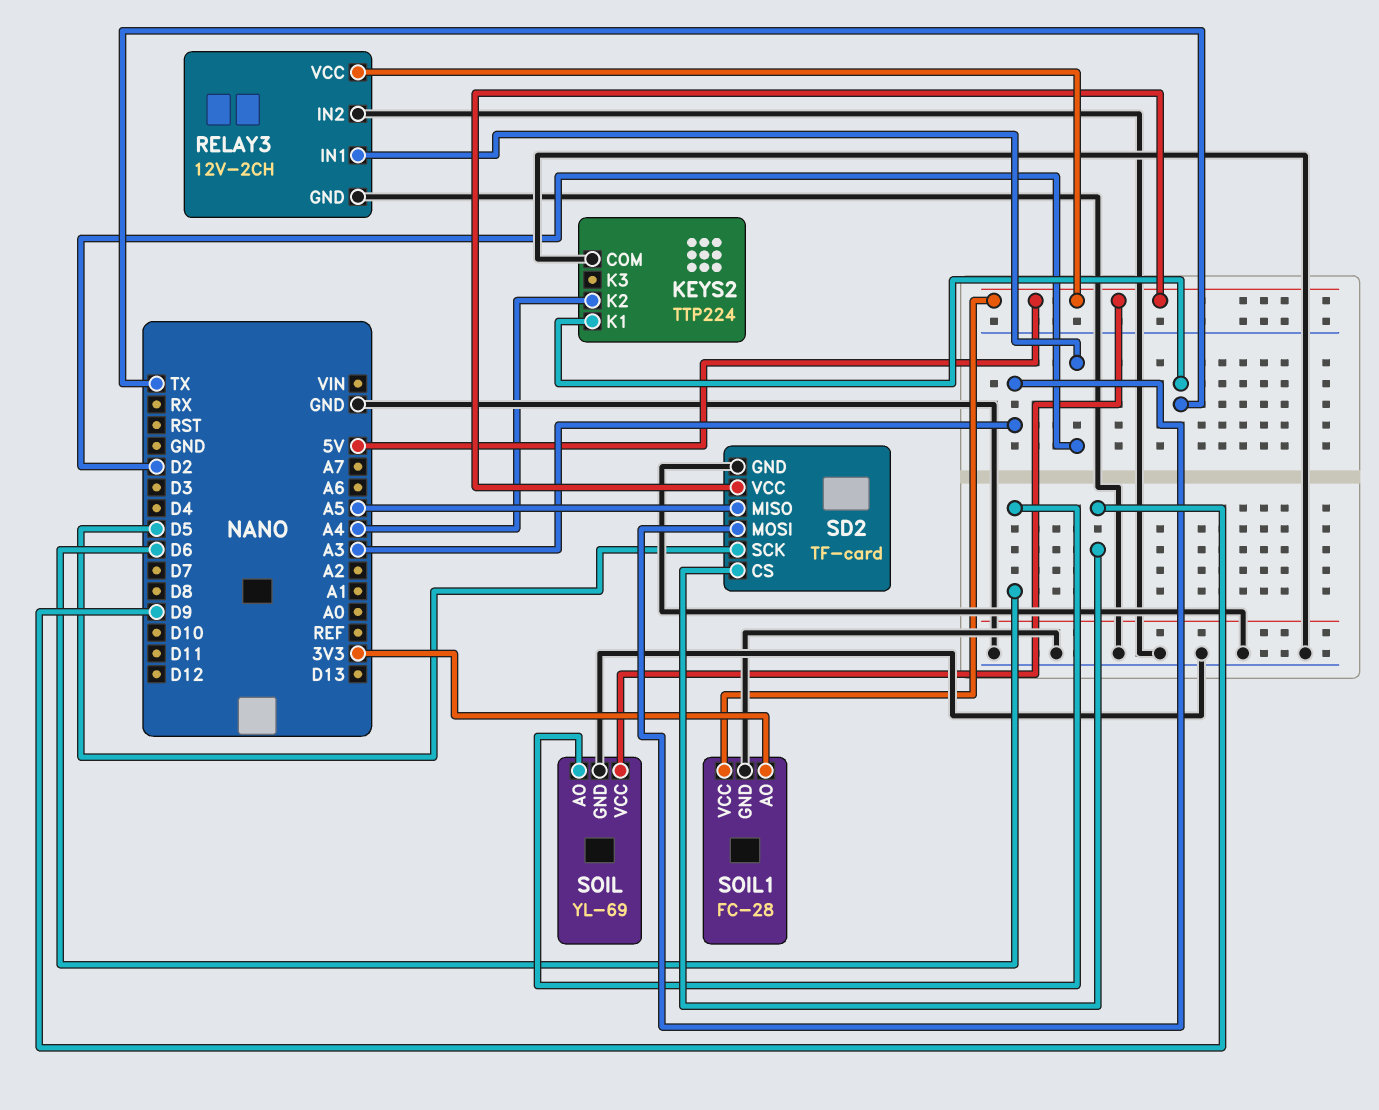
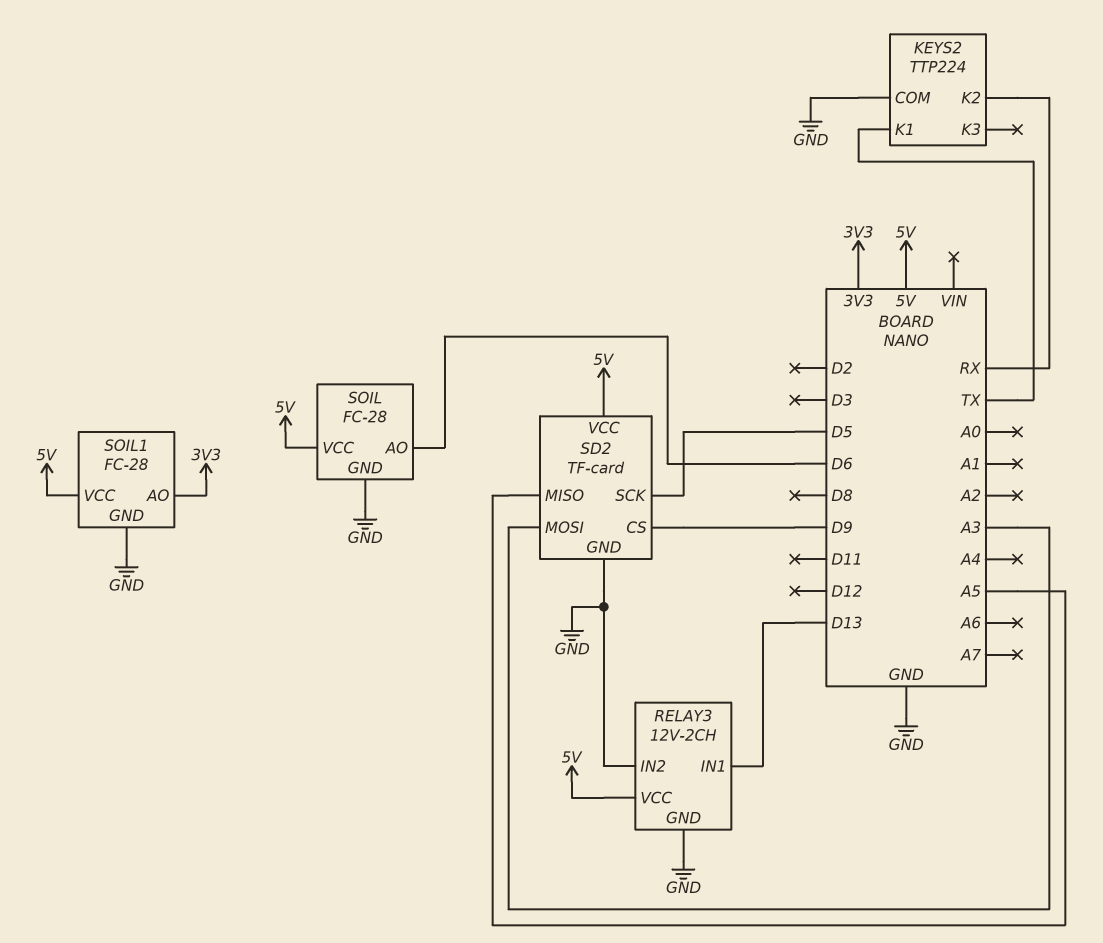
KEYS2 pin K2: A4 -> RX
RELAY3 pin IN1: D2 -> D13
SOIL: YL-69 -> FC-28

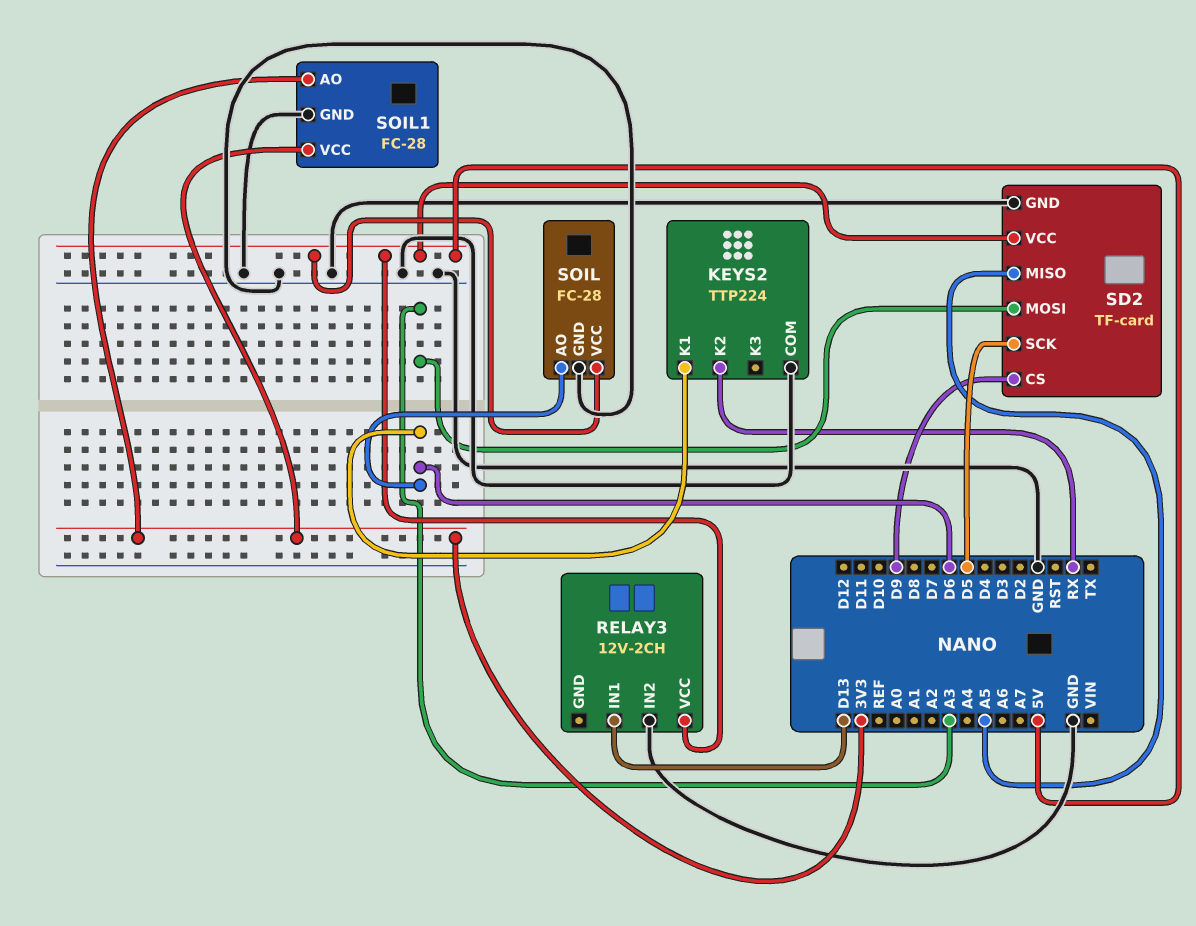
KEYS2 pin K1: TX -> D6
RELAY3 pin GND: GND -> none
SOIL1 pin VCC: 5V -> 3V3

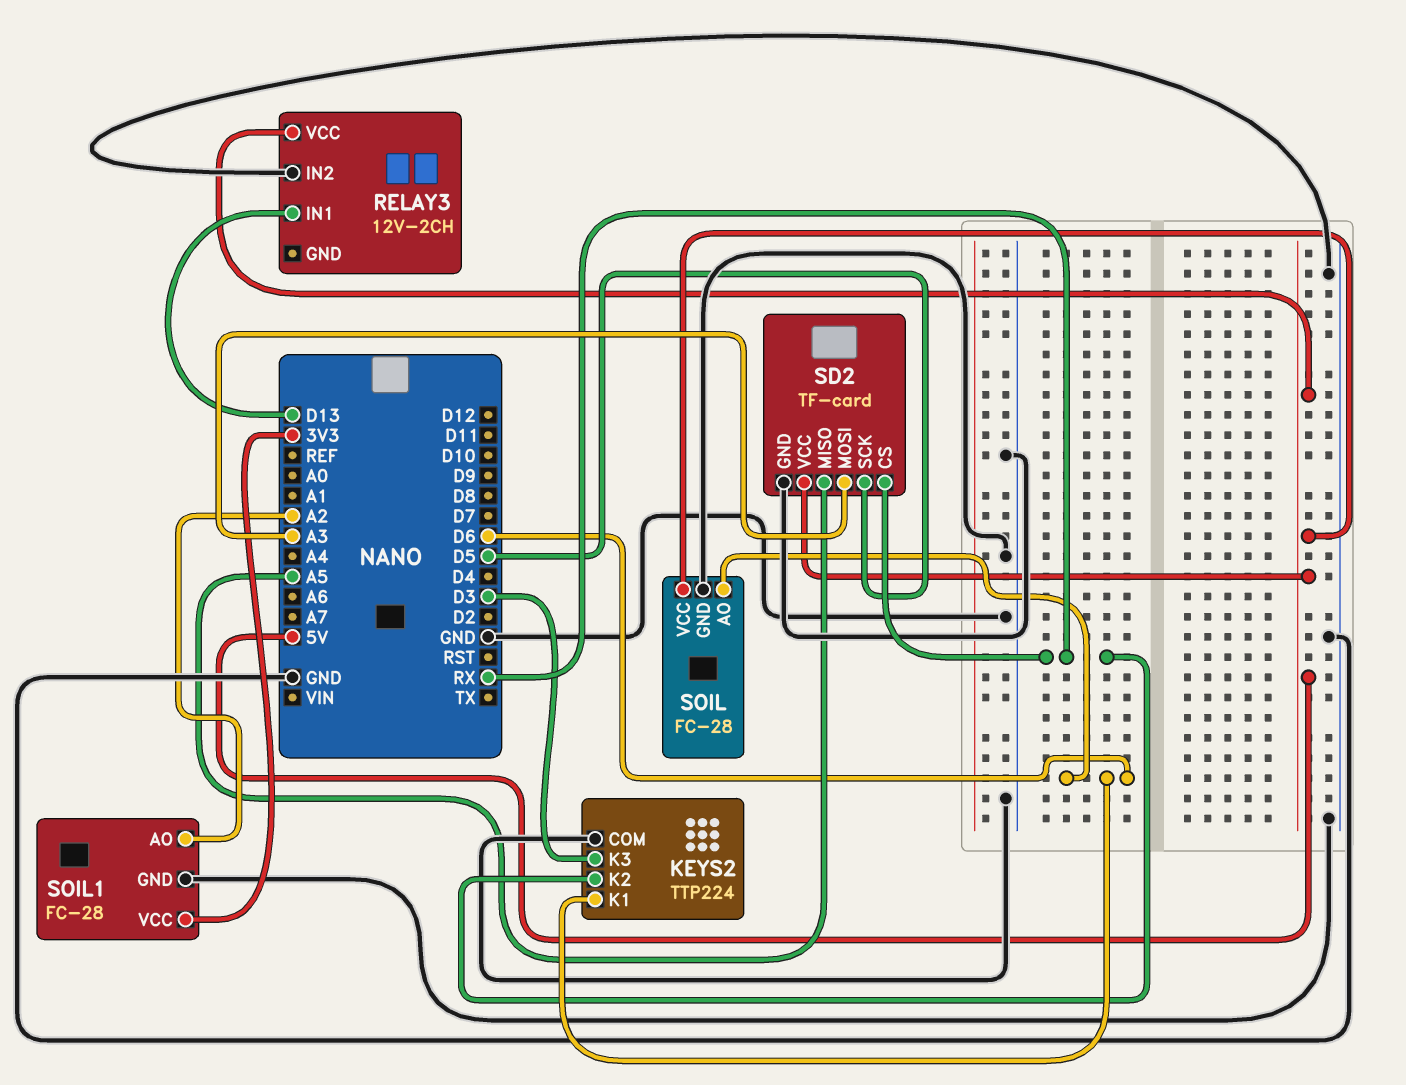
KEYS2 pin K3: none -> D3
SD2 pin CS: D9 -> RX
SOIL1 pin AO: 3V3 -> A2

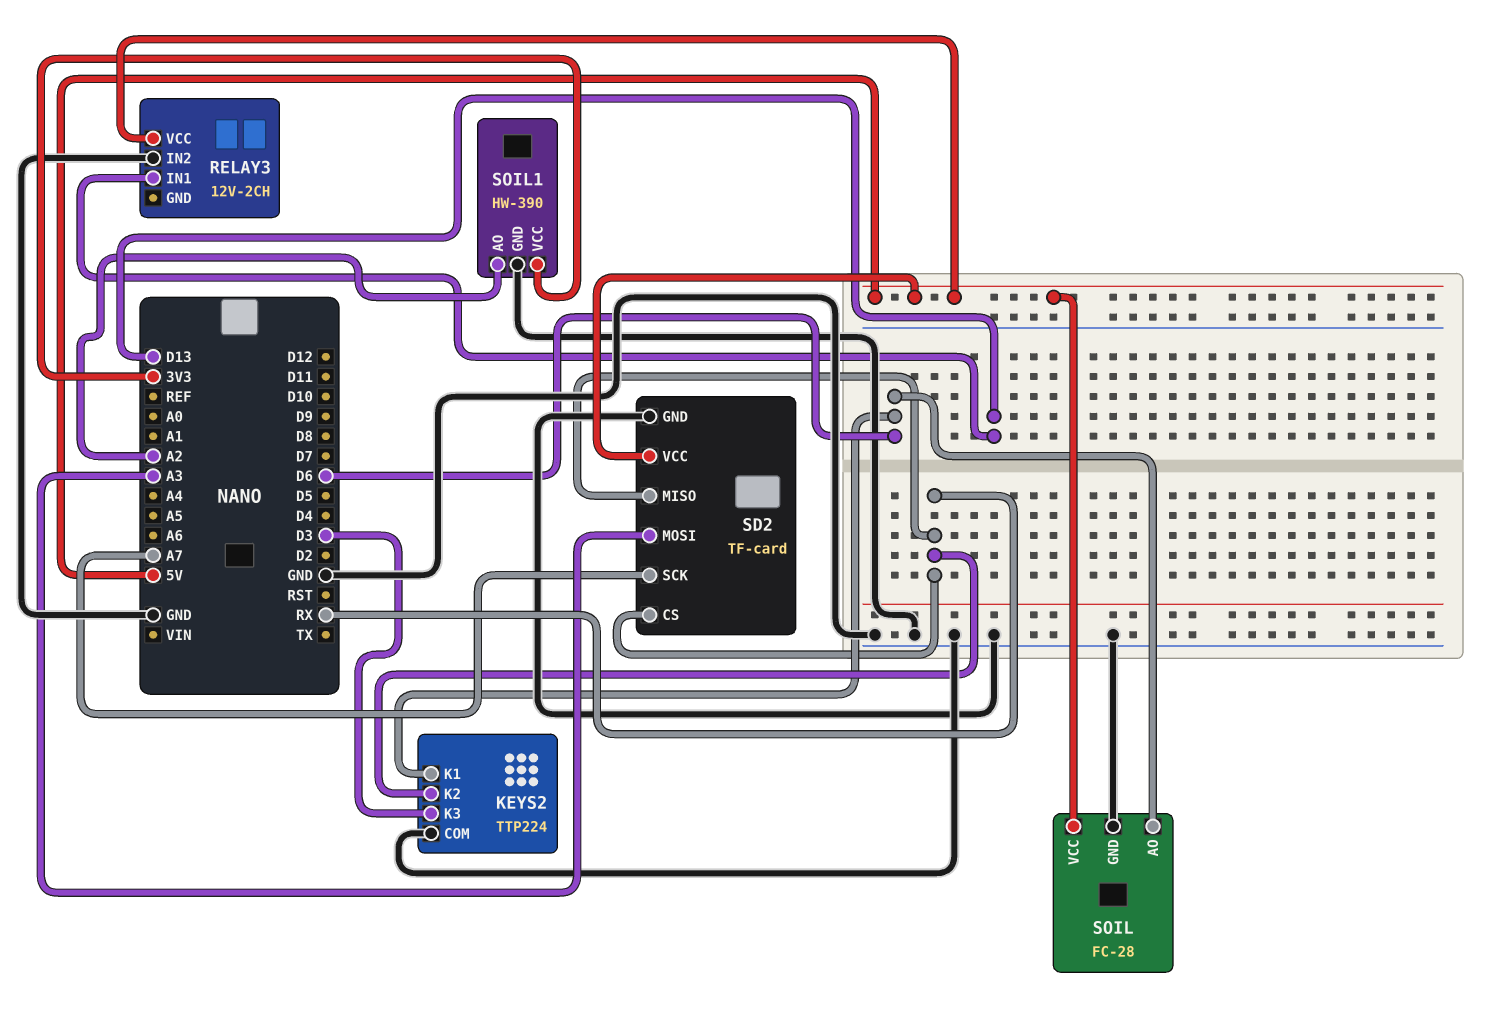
SD2 pin MISO: A5 -> RX
SD2 pin SCK: D5 -> A7
SOIL1: FC-28 -> HW-390

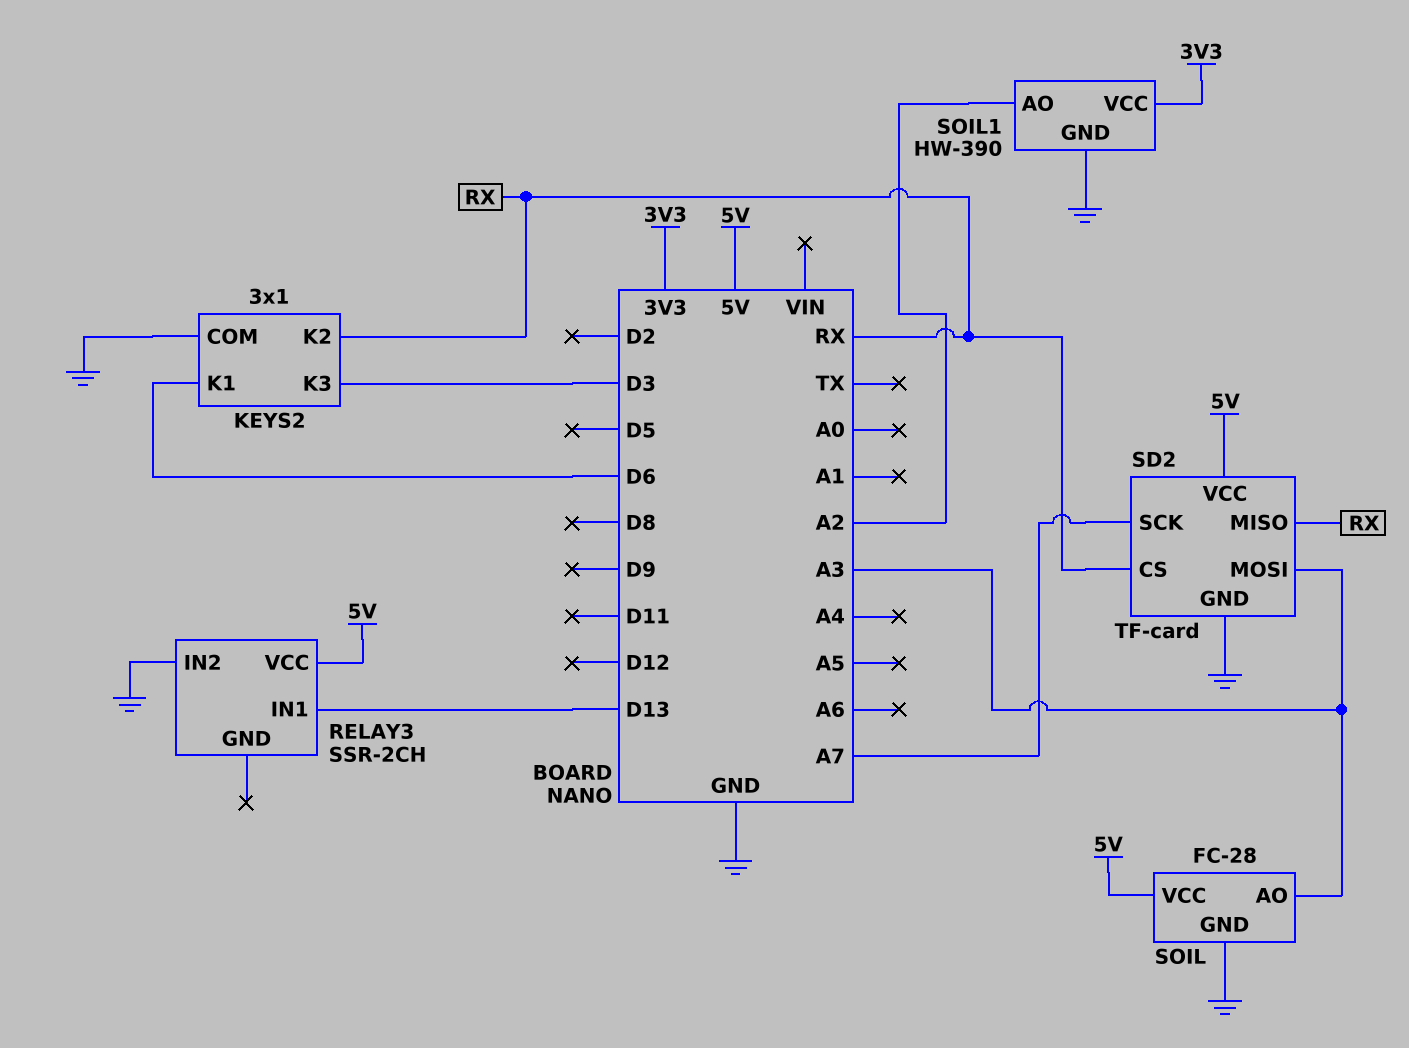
KEYS2: TTP224 -> 3x1
RELAY3: 12V-2CH -> SSR-2CH
SOIL pin AO: D6 -> A3

